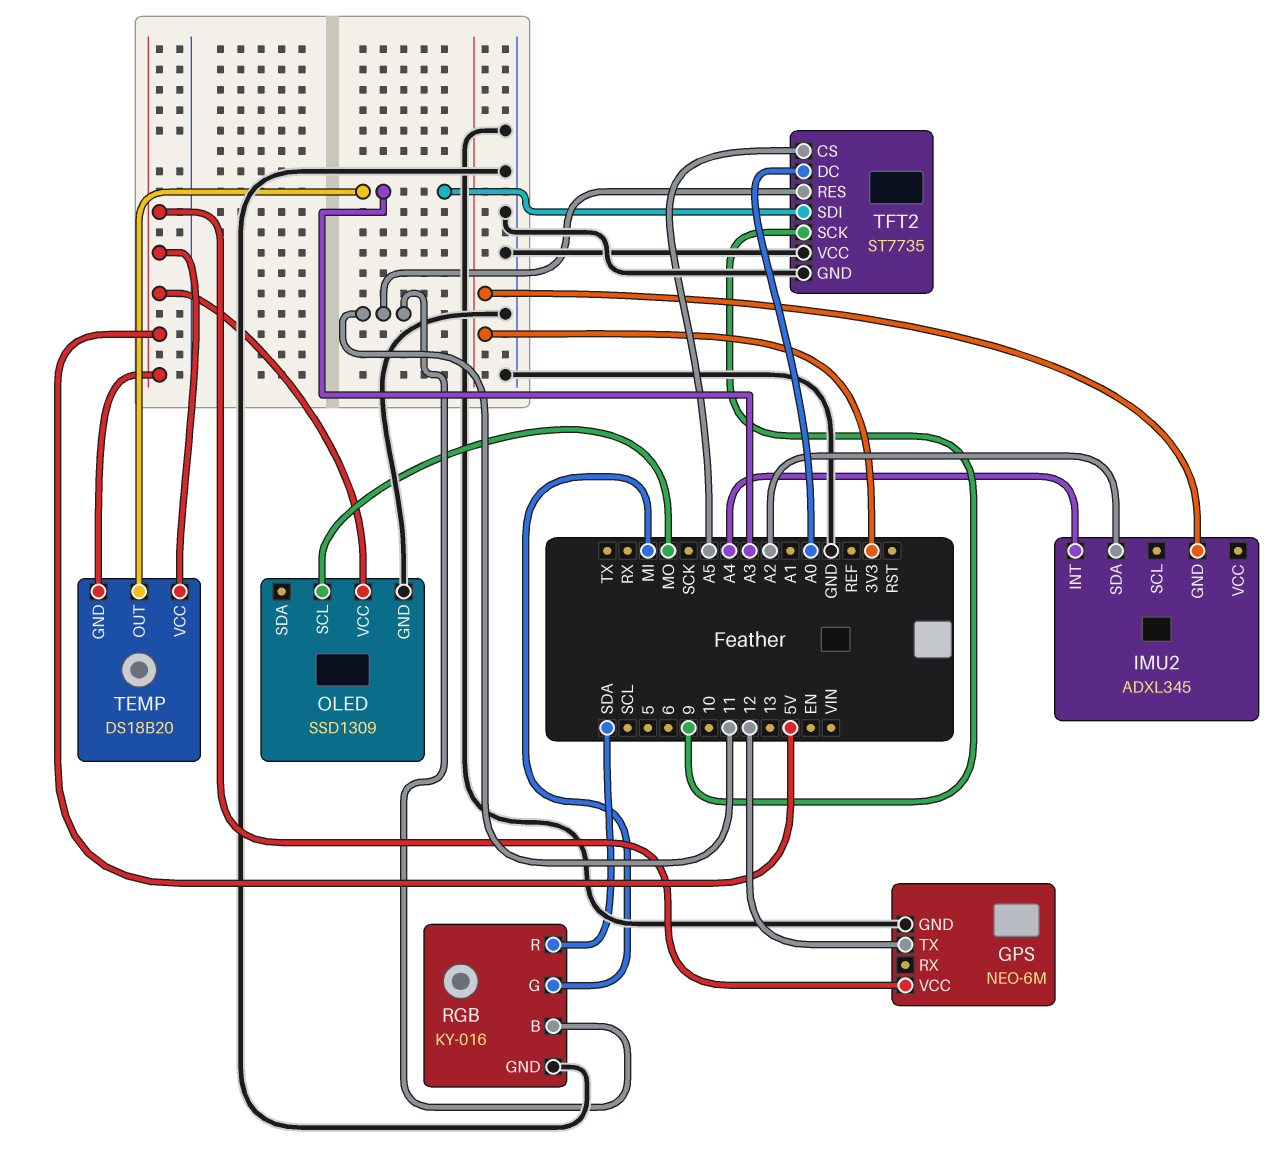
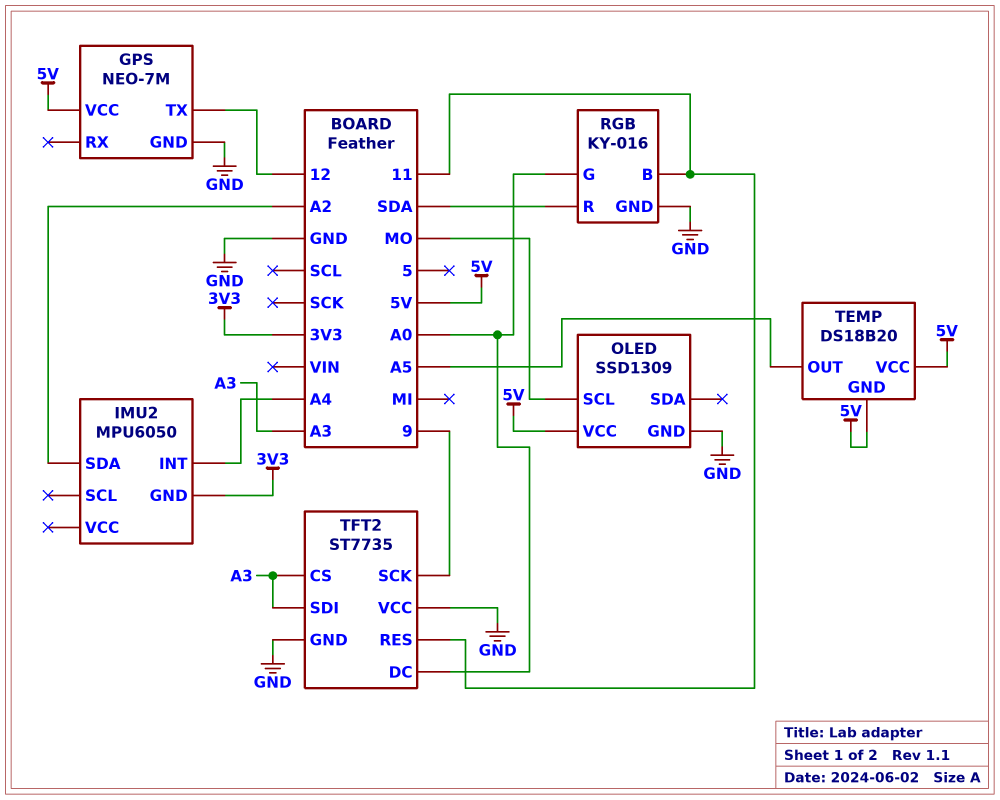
GPS: NEO-6M -> NEO-7M
IMU2: ADXL345 -> MPU6050
RGB pin G: MI -> A0
TEMP pin OUT: A3 -> A5
TFT2 pin CS: A5 -> A3

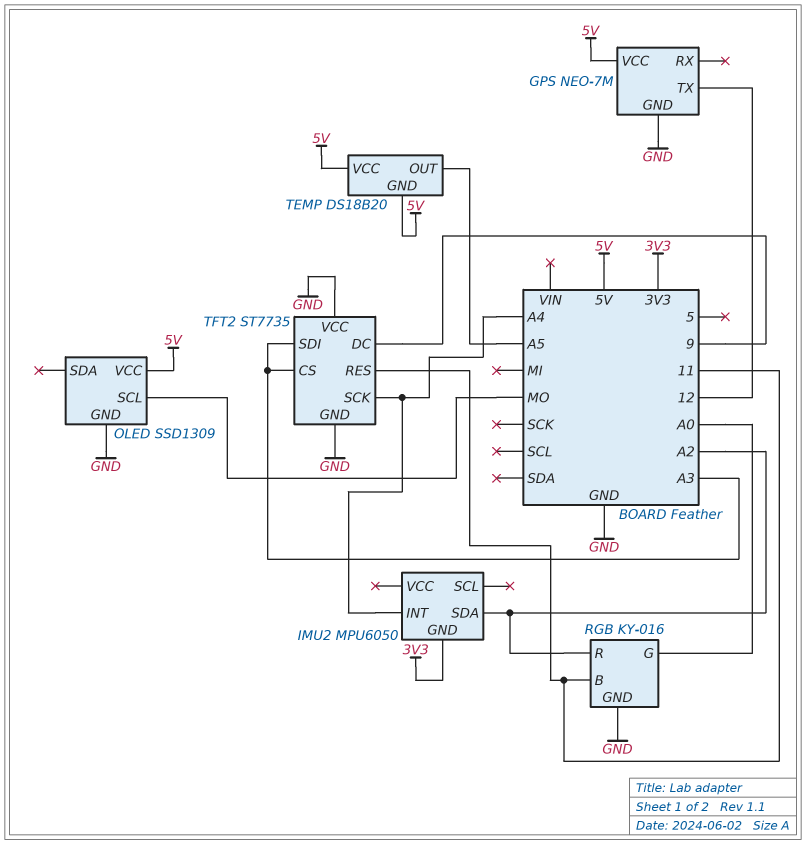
RGB pin R: SDA -> A2
TFT2 pin DC: A0 -> 9
TFT2 pin SCK: 9 -> A4

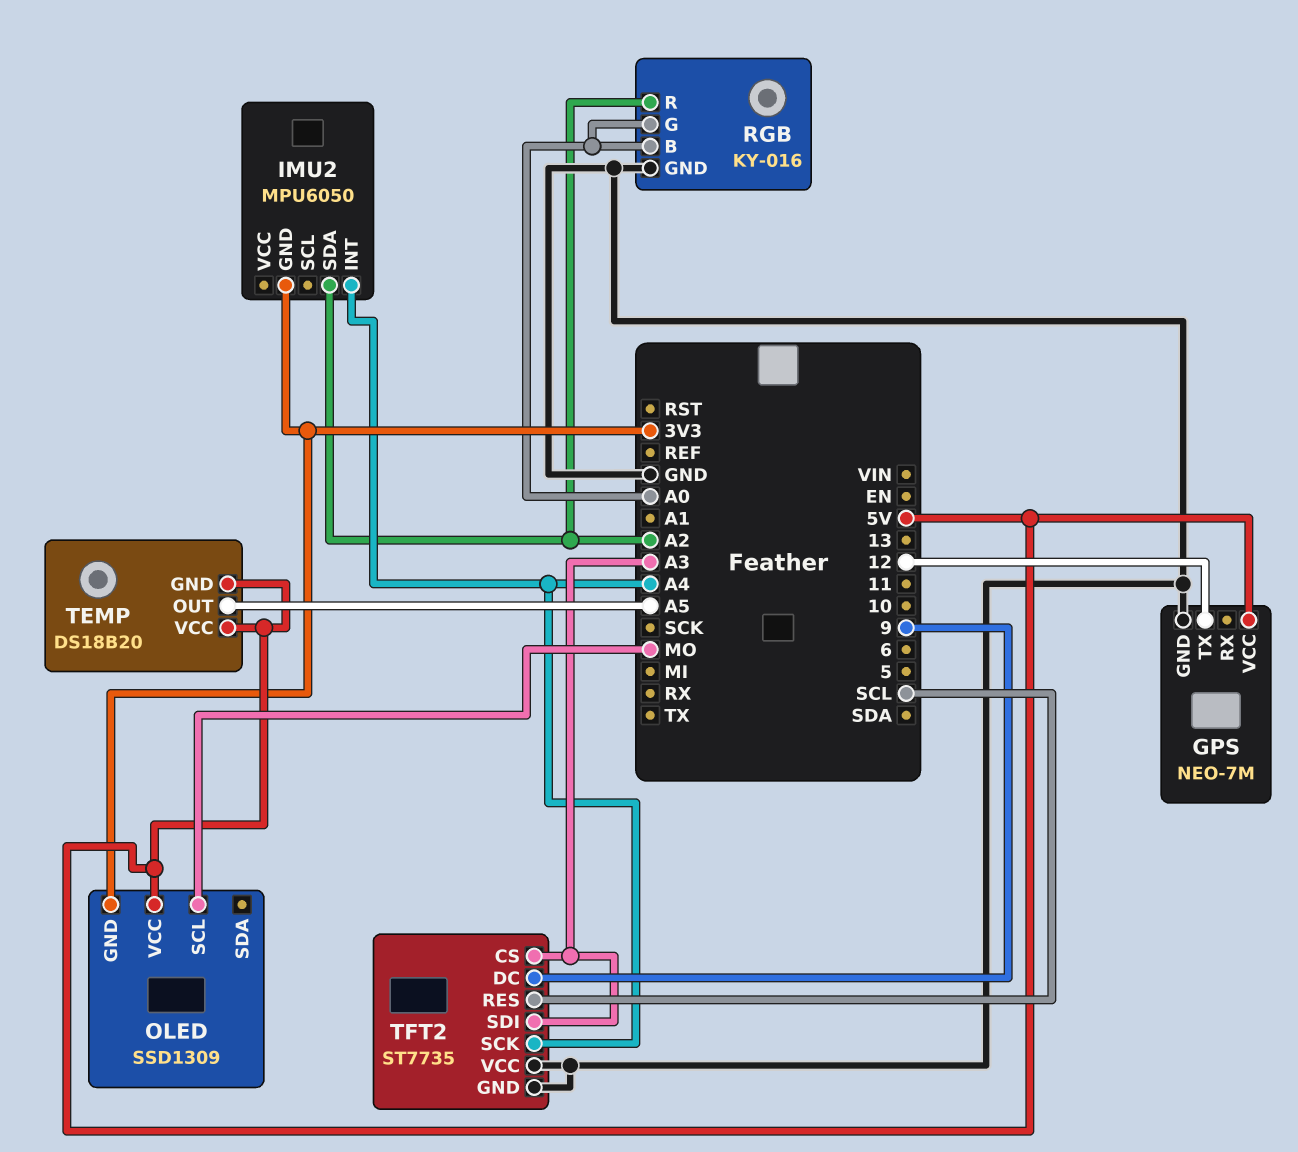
OLED pin GND: GND -> 3V3
RGB pin B: 11 -> A0
TFT2 pin RES: 11 -> SCL

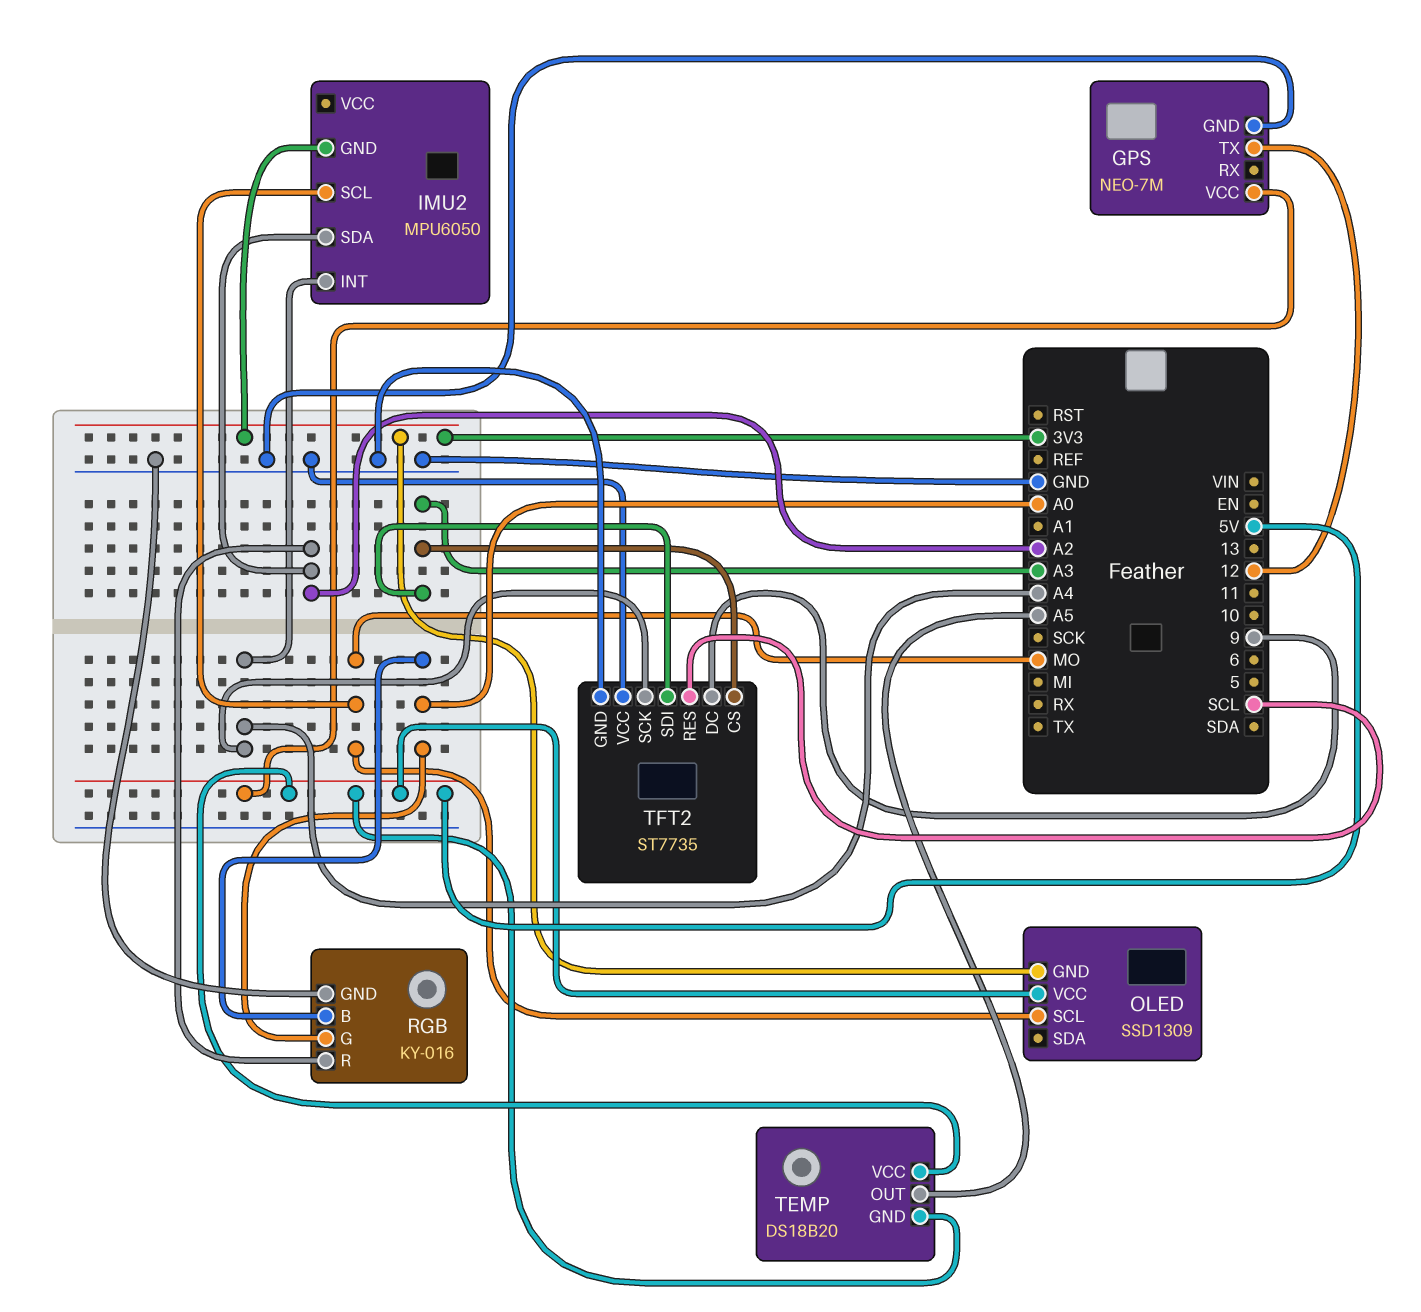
IMU2 pin SCL: none -> MO

